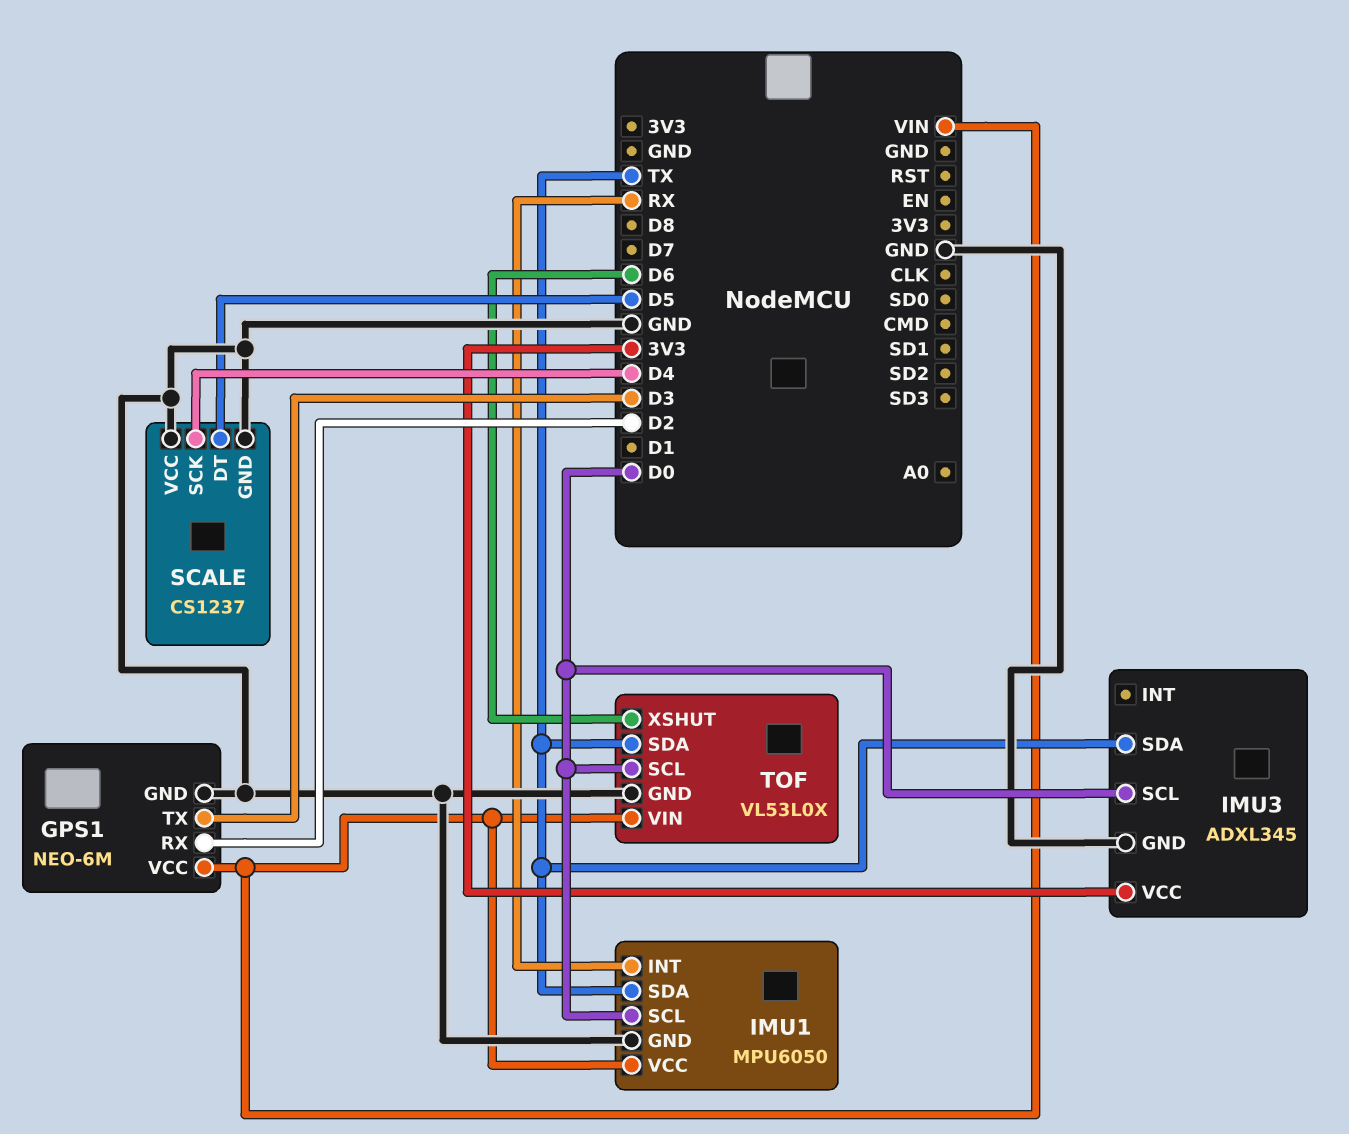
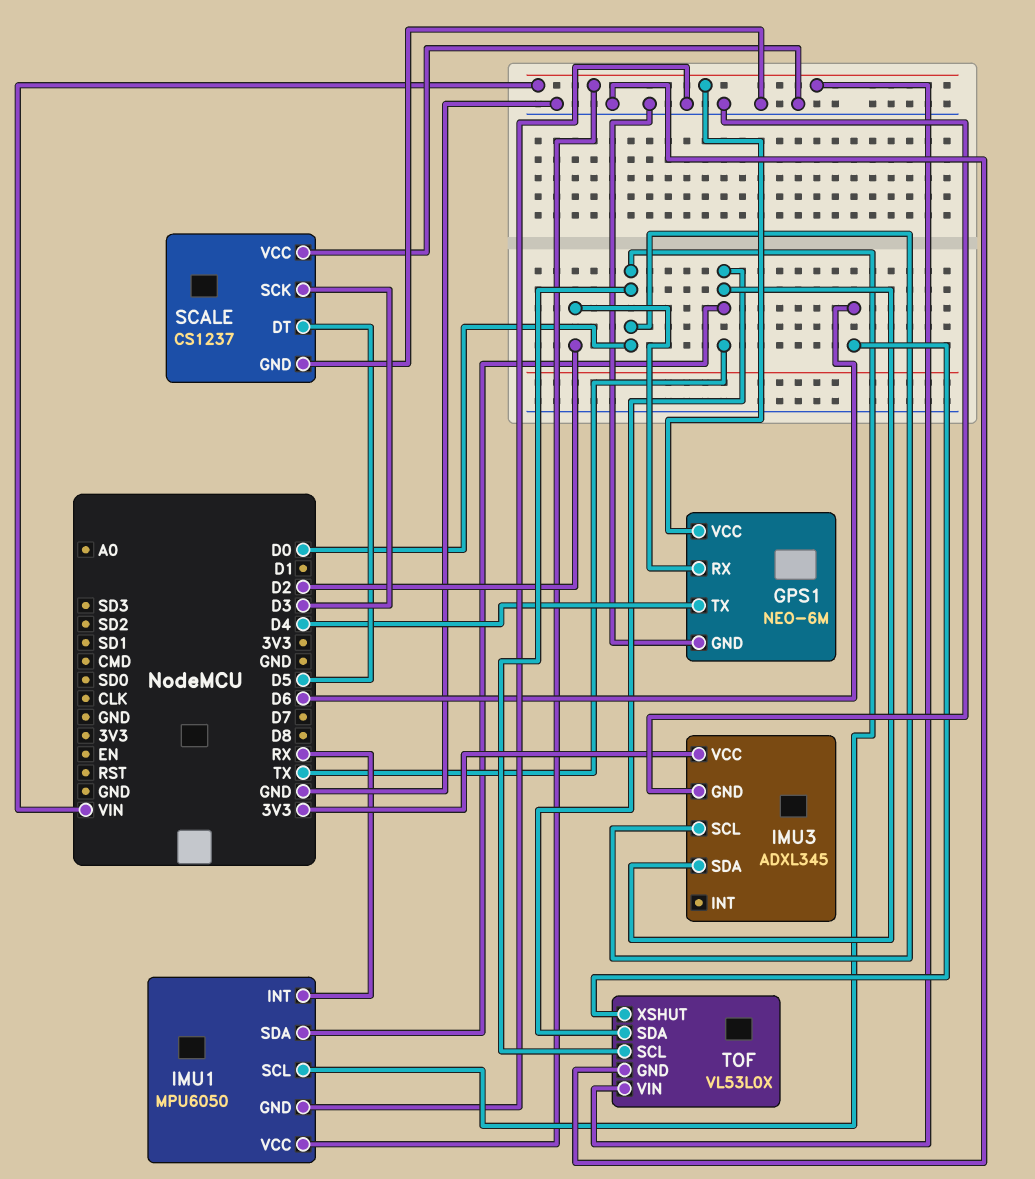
GPS1 pin TX: D3 -> D4
SCALE pin SCK: D4 -> D3

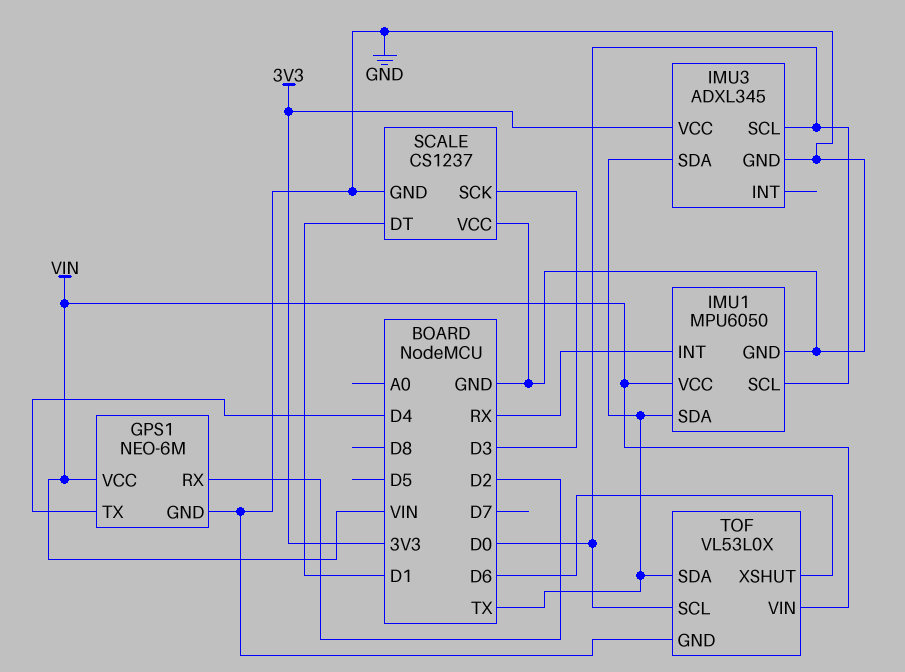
SCALE pin DT: D5 -> D1

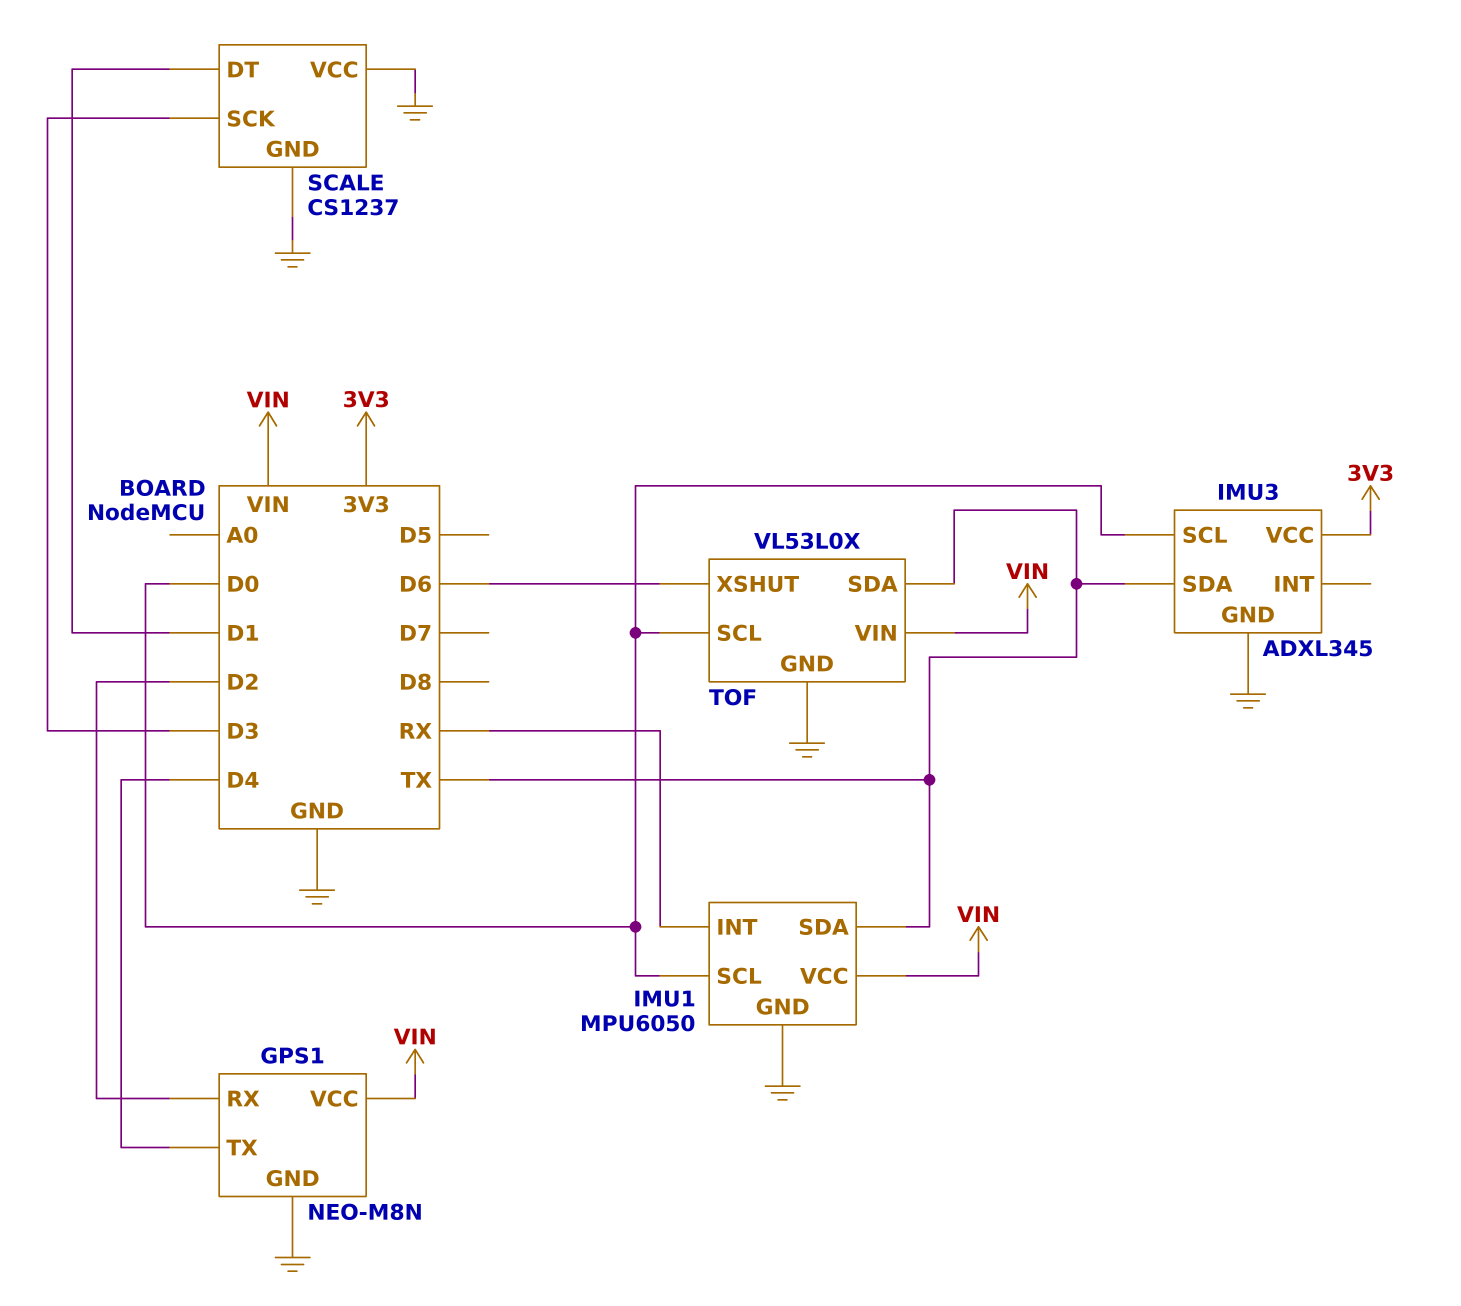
GPS1: NEO-6M -> NEO-M8N

